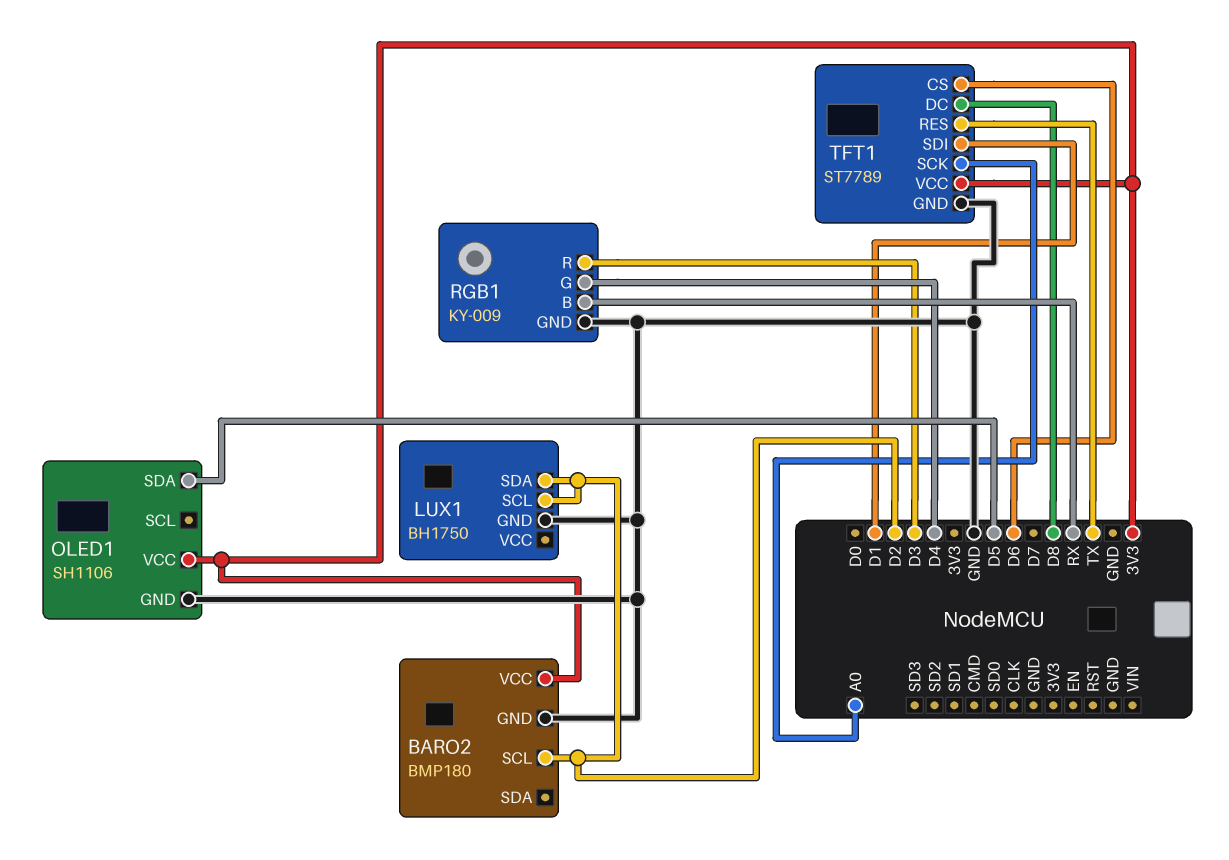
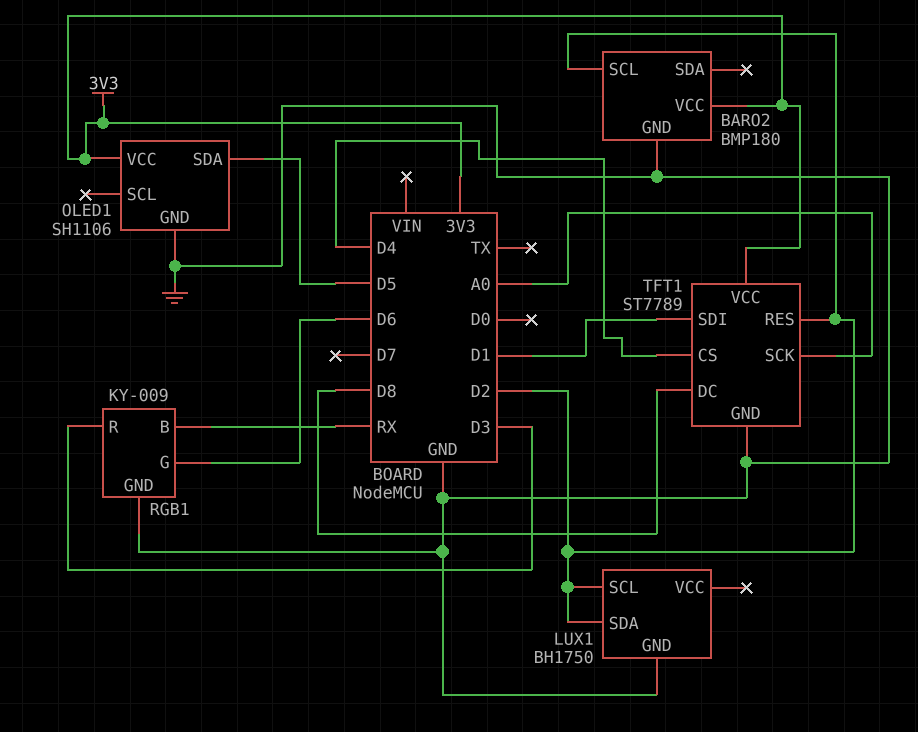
RGB1 pin G: D4 -> D6
TFT1 pin CS: D6 -> D4
TFT1 pin RES: TX -> D2

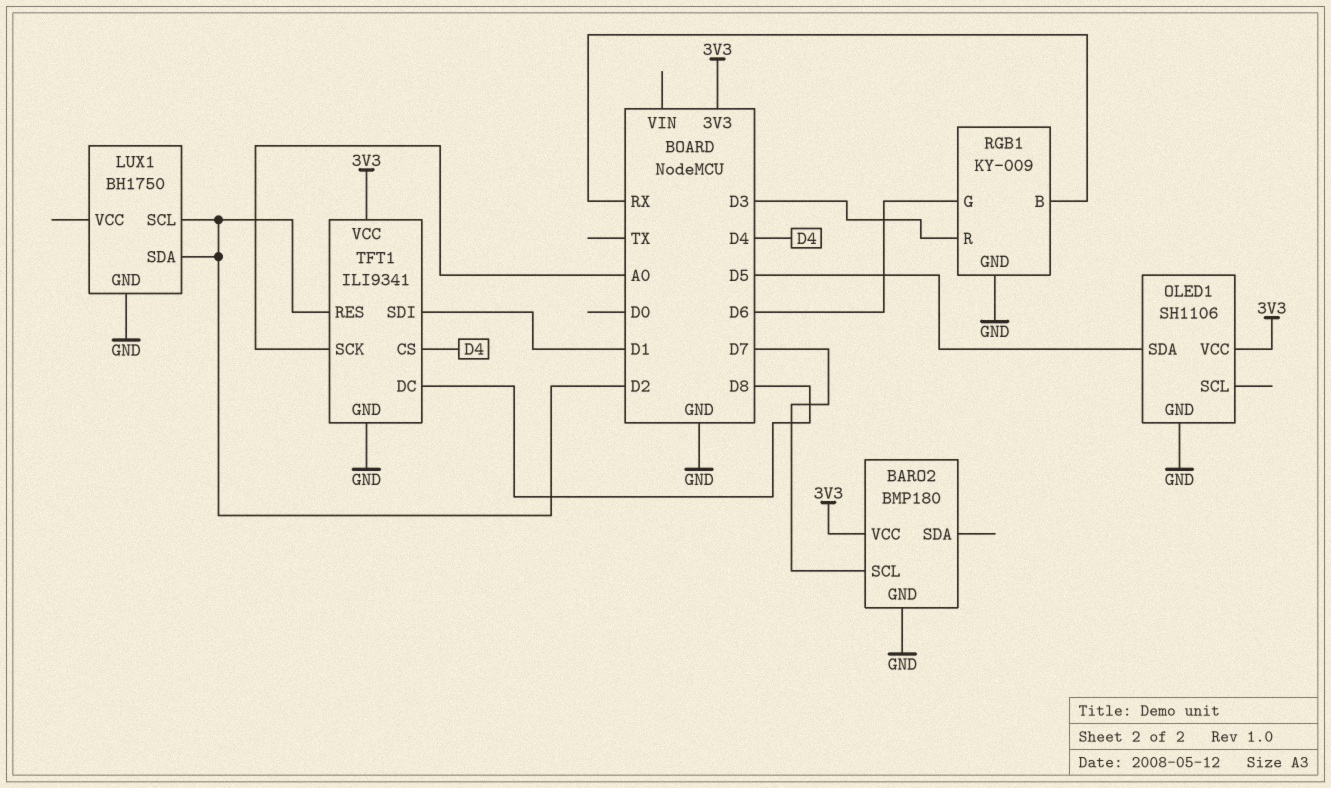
BARO2 pin SCL: D2 -> D7
TFT1: ST7789 -> ILI9341

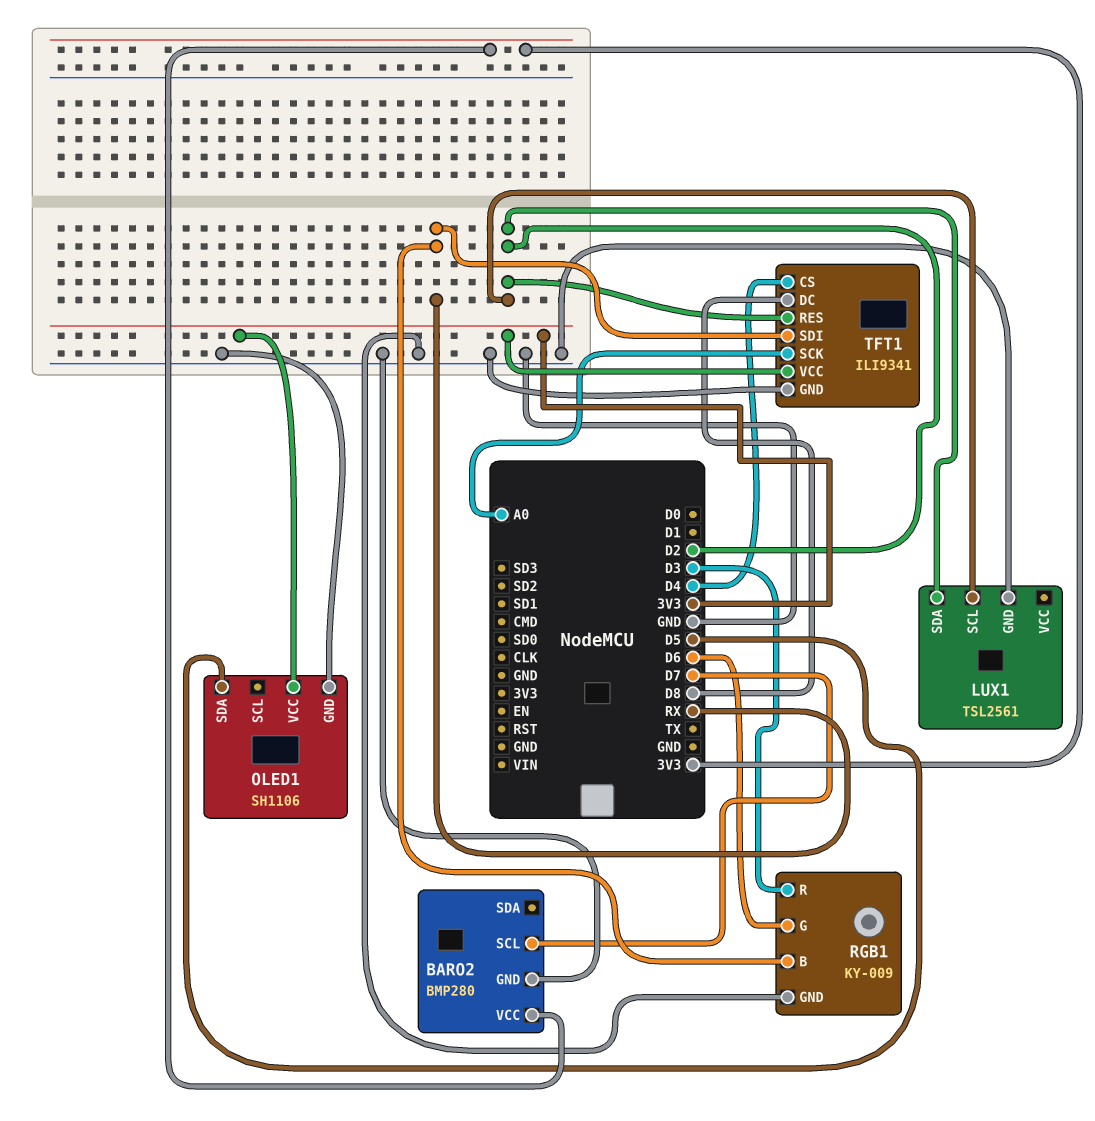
BARO2: BMP180 -> BMP280
LUX1: BH1750 -> TSL2561
TFT1 pin SDI: D1 -> RX

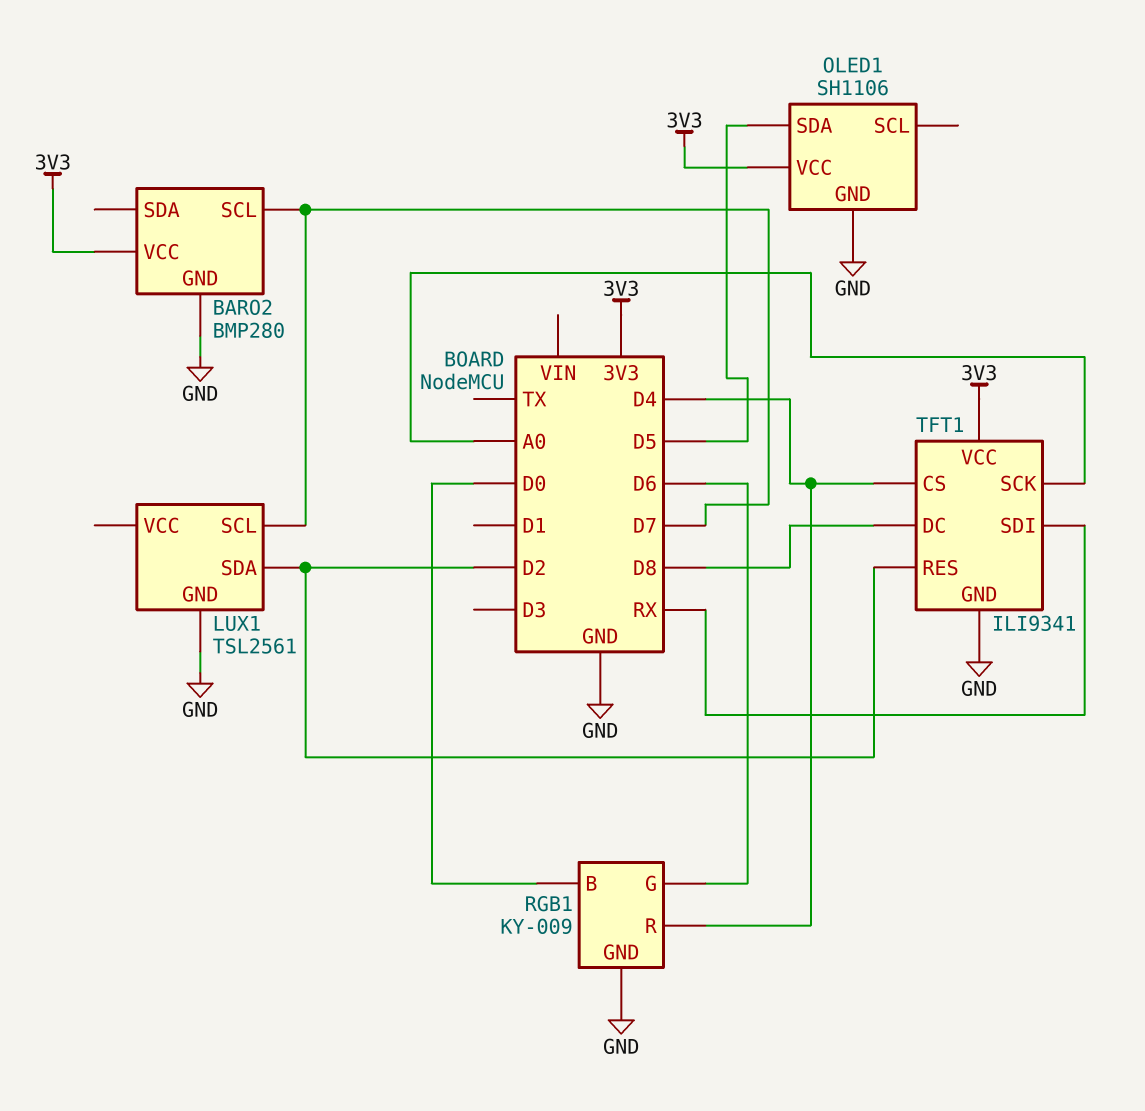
LUX1 pin SCL: D2 -> D7
RGB1 pin B: RX -> D0
RGB1 pin R: D3 -> D4

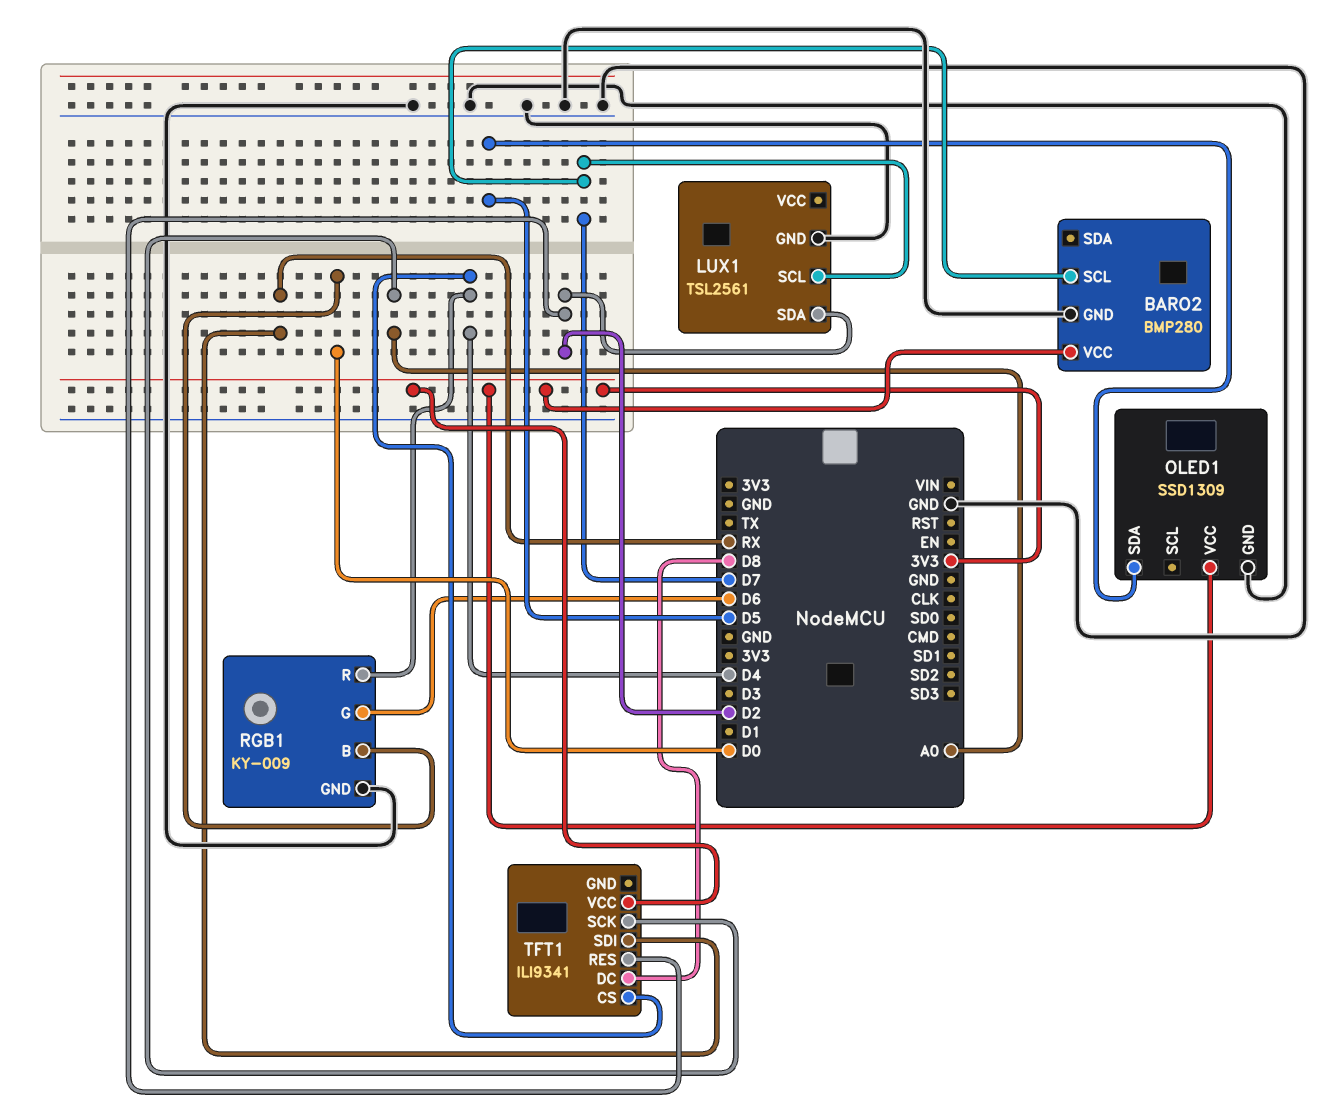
OLED1: SH1106 -> SSD1309
TFT1 pin GND: GND -> none

